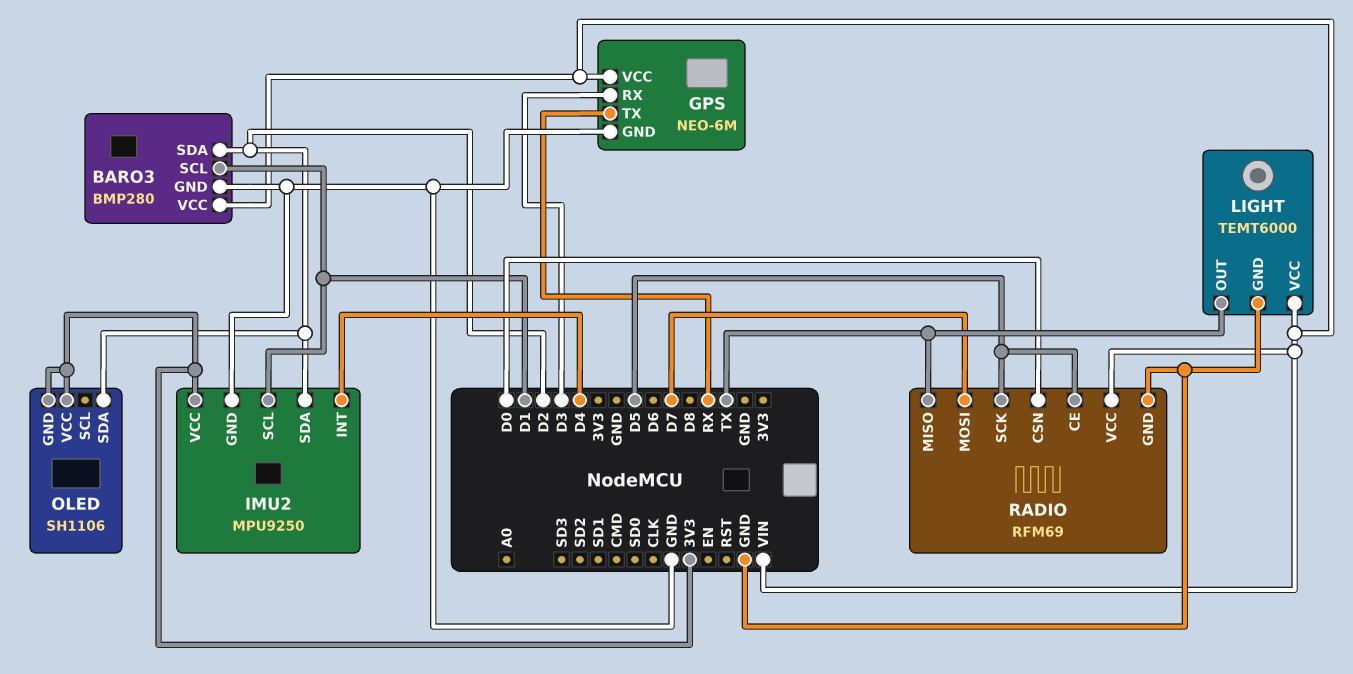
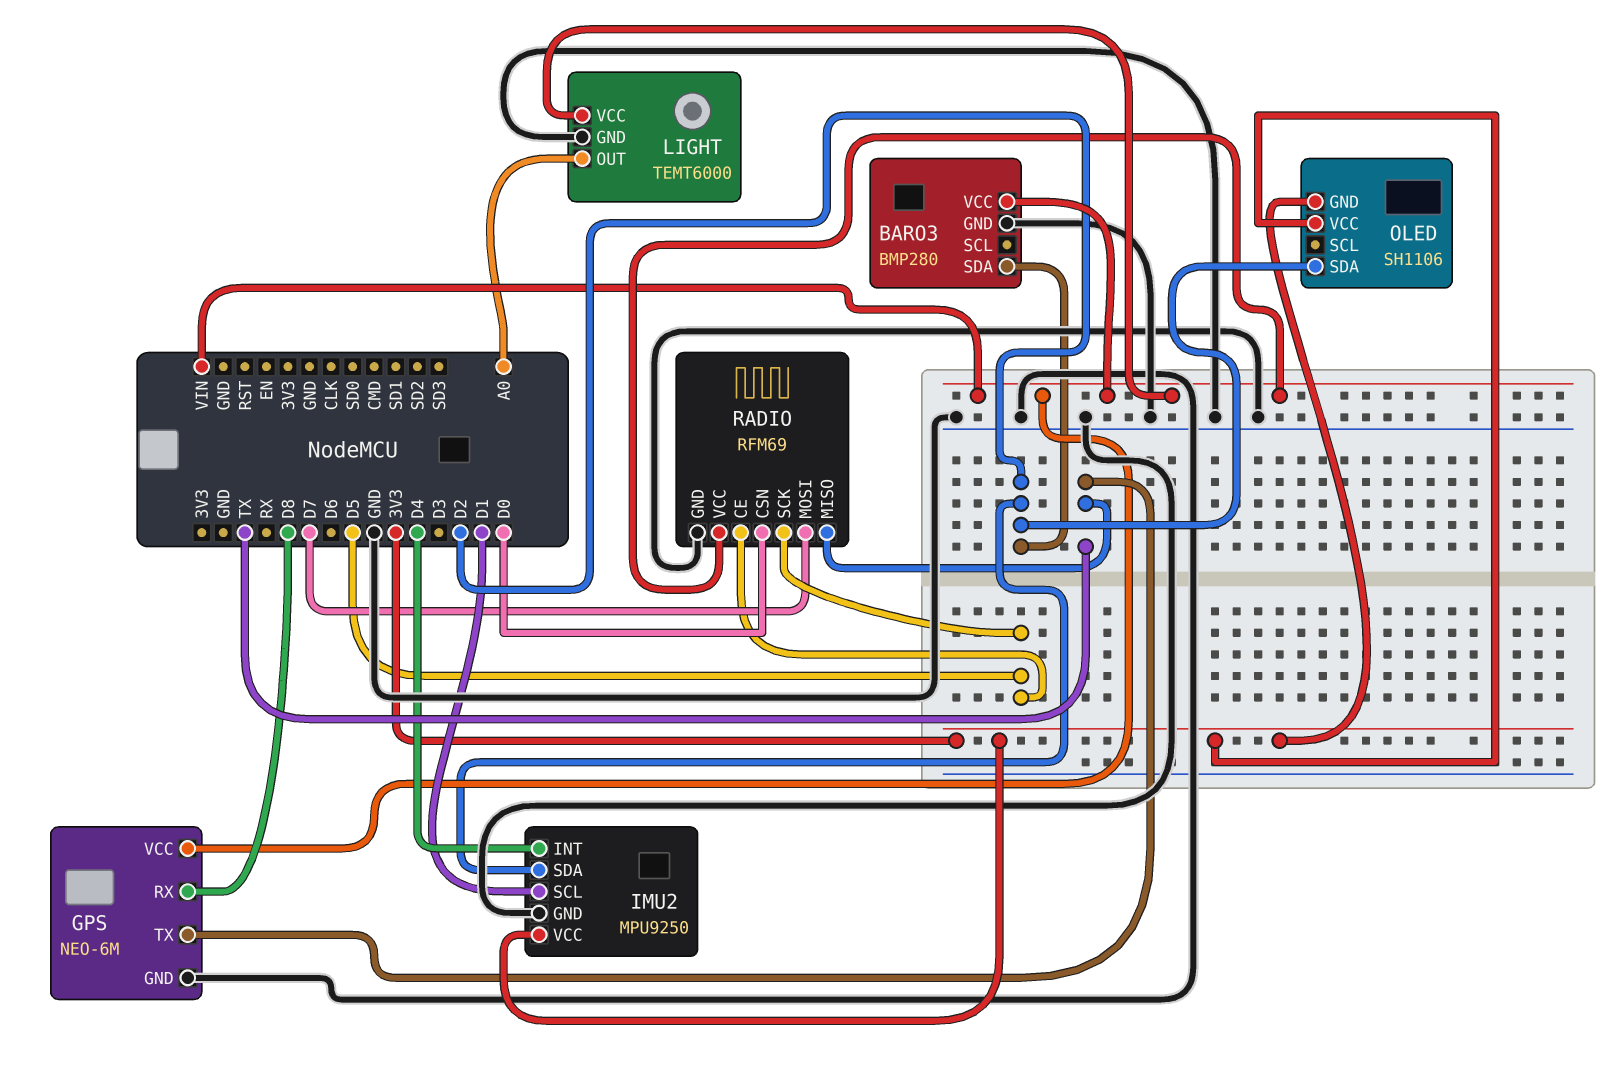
BARO3 pin SCL: D1 -> none
GPS pin RX: D3 -> D8
GPS pin TX: RX -> TX
LIGHT pin OUT: TX -> A0

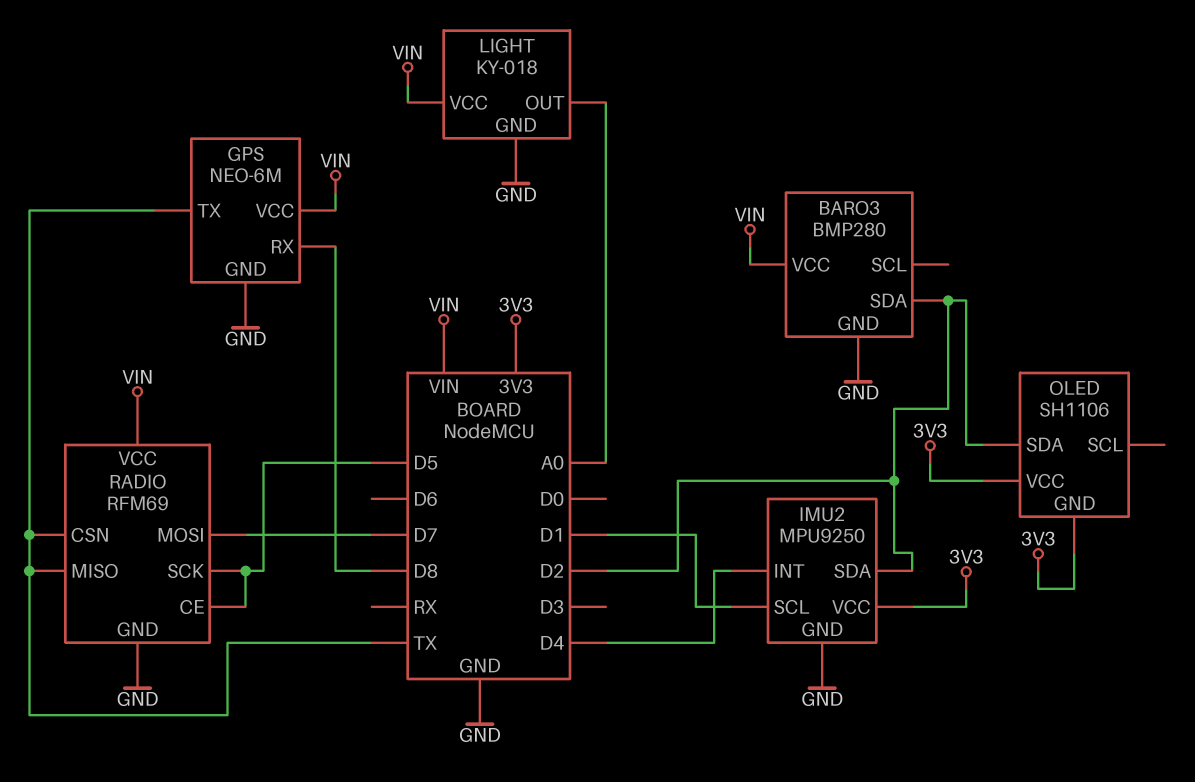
LIGHT: TEMT6000 -> KY-018
RADIO pin CSN: D0 -> TX

